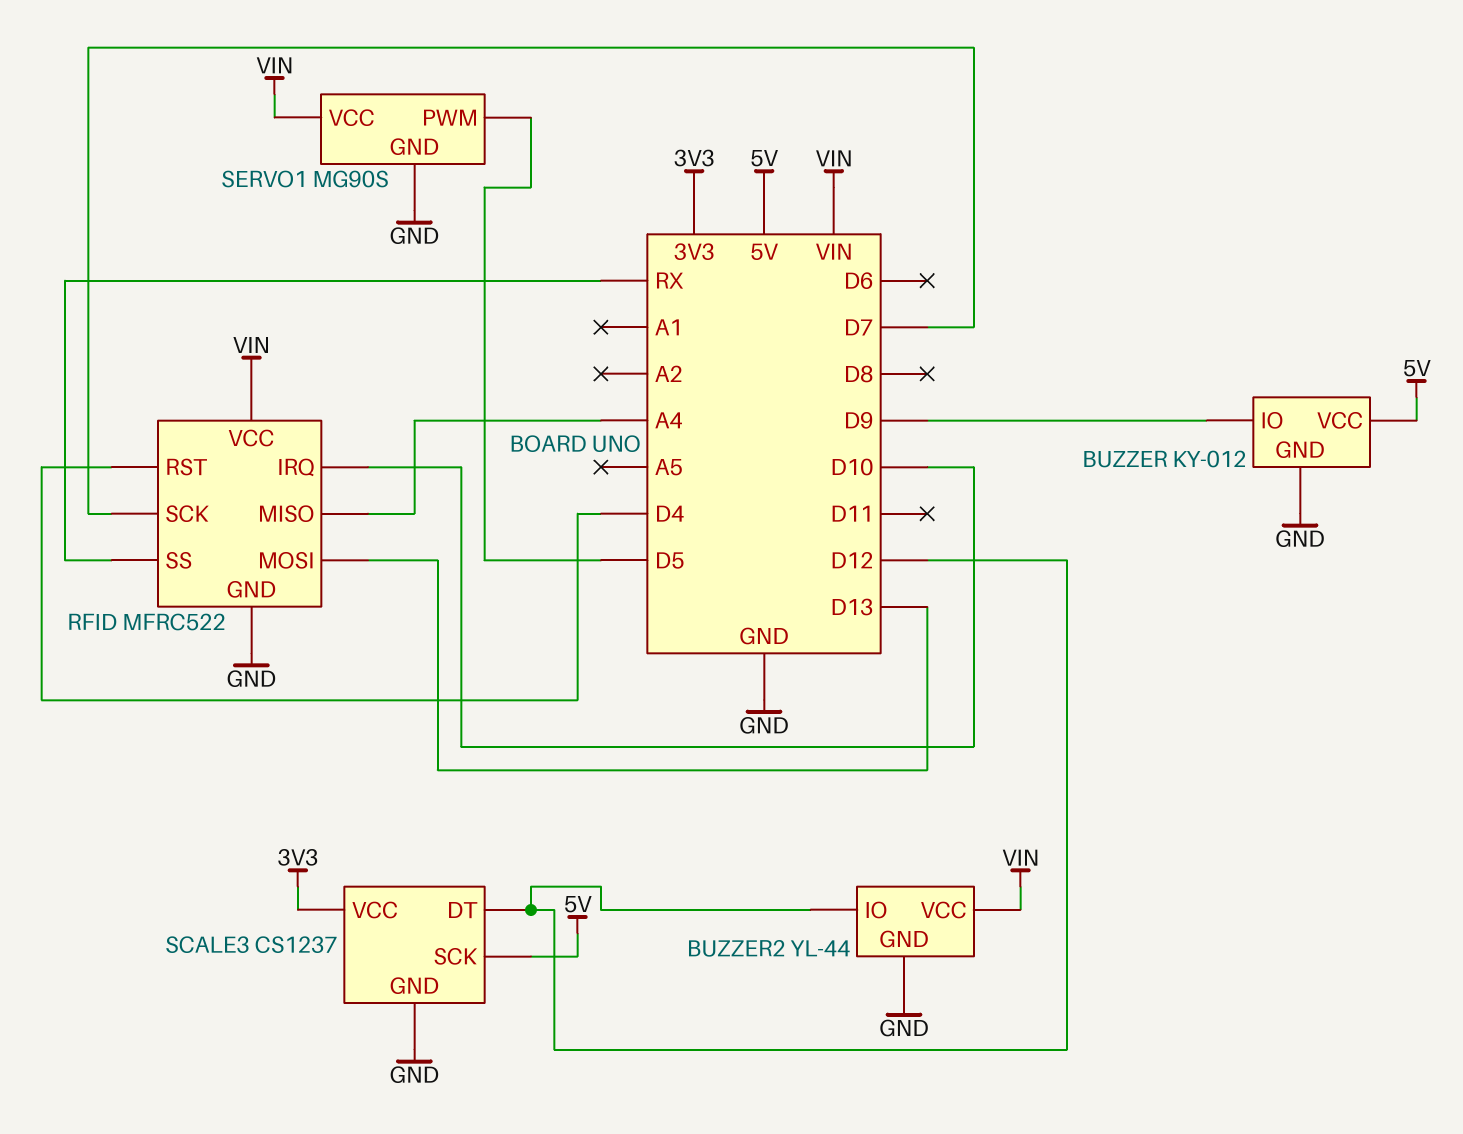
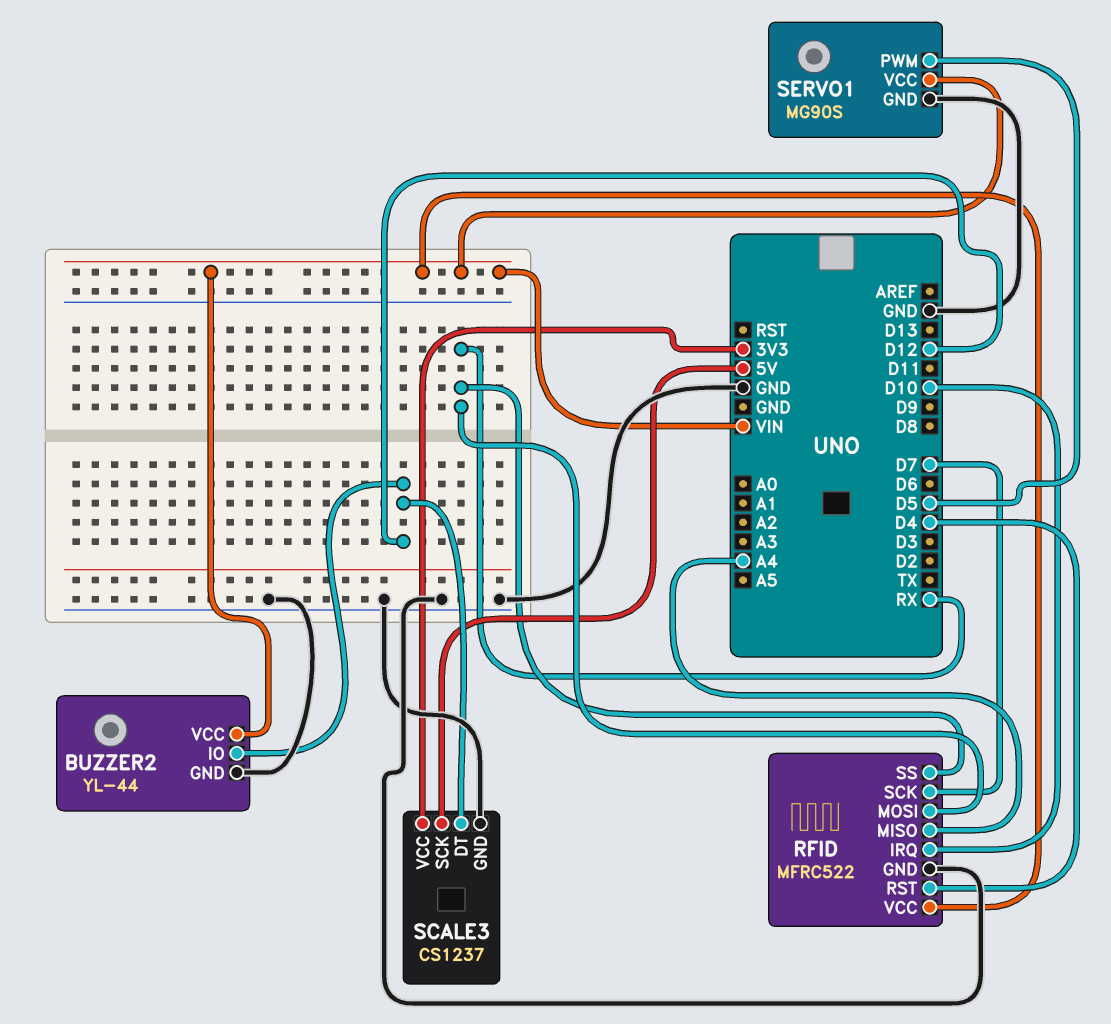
BUZZER: KY-012 -> none
BUZZER pin GND: GND -> none
BUZZER pin IO: D9 -> none
BUZZER pin VCC: 5V -> none
RFID pin MOSI: D13 -> RX

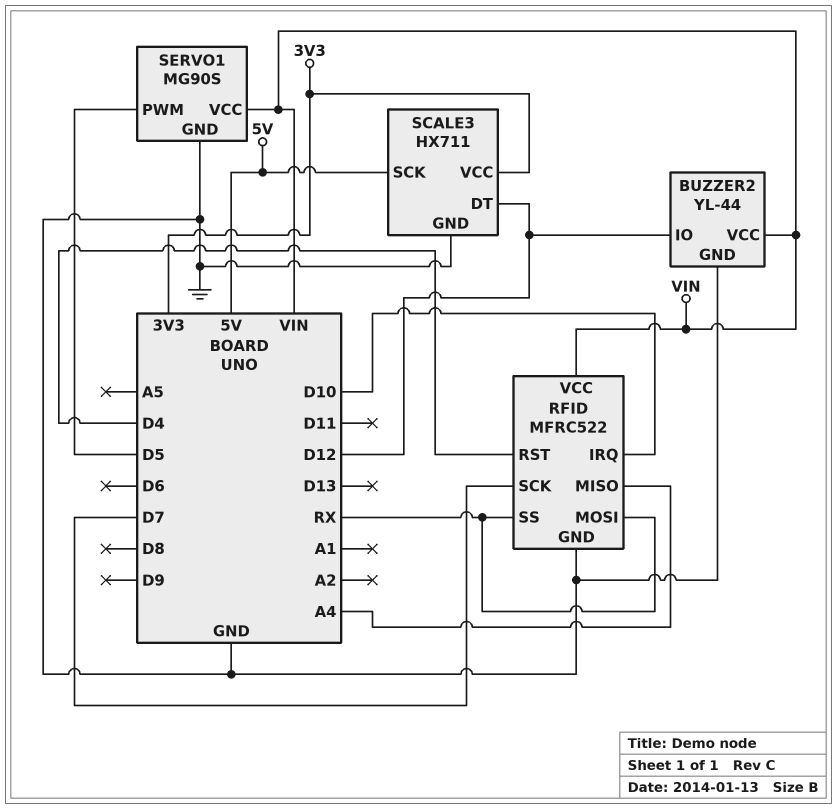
SCALE3: CS1237 -> HX711

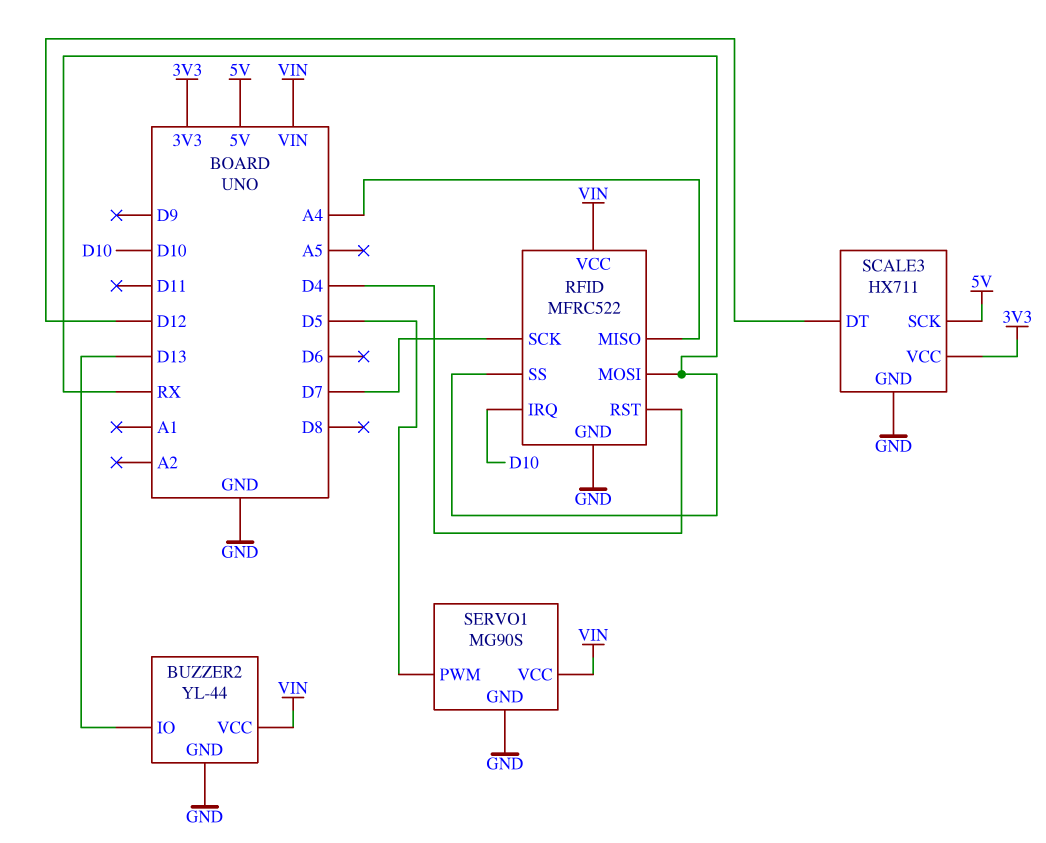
BUZZER2 pin IO: D12 -> D13

